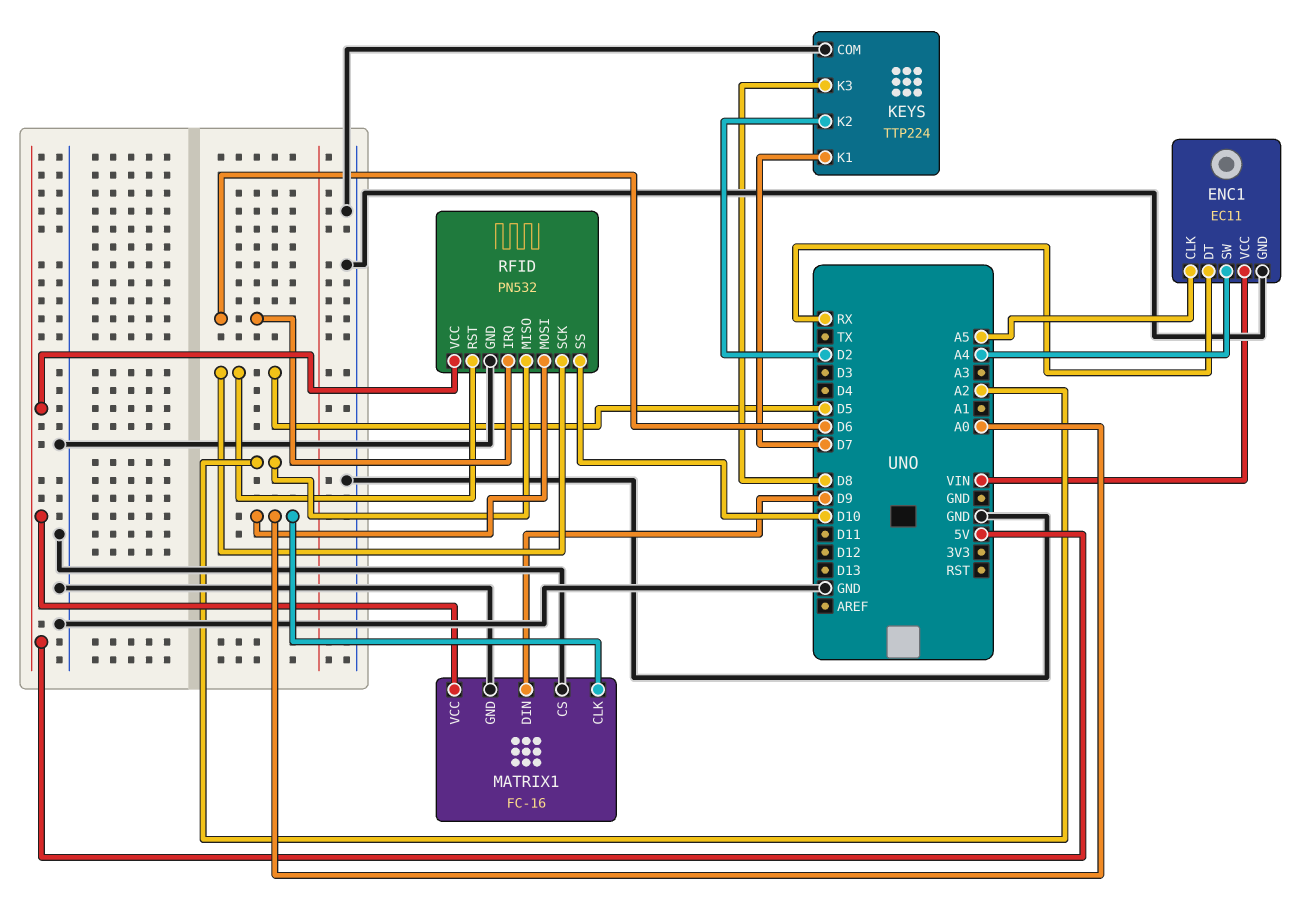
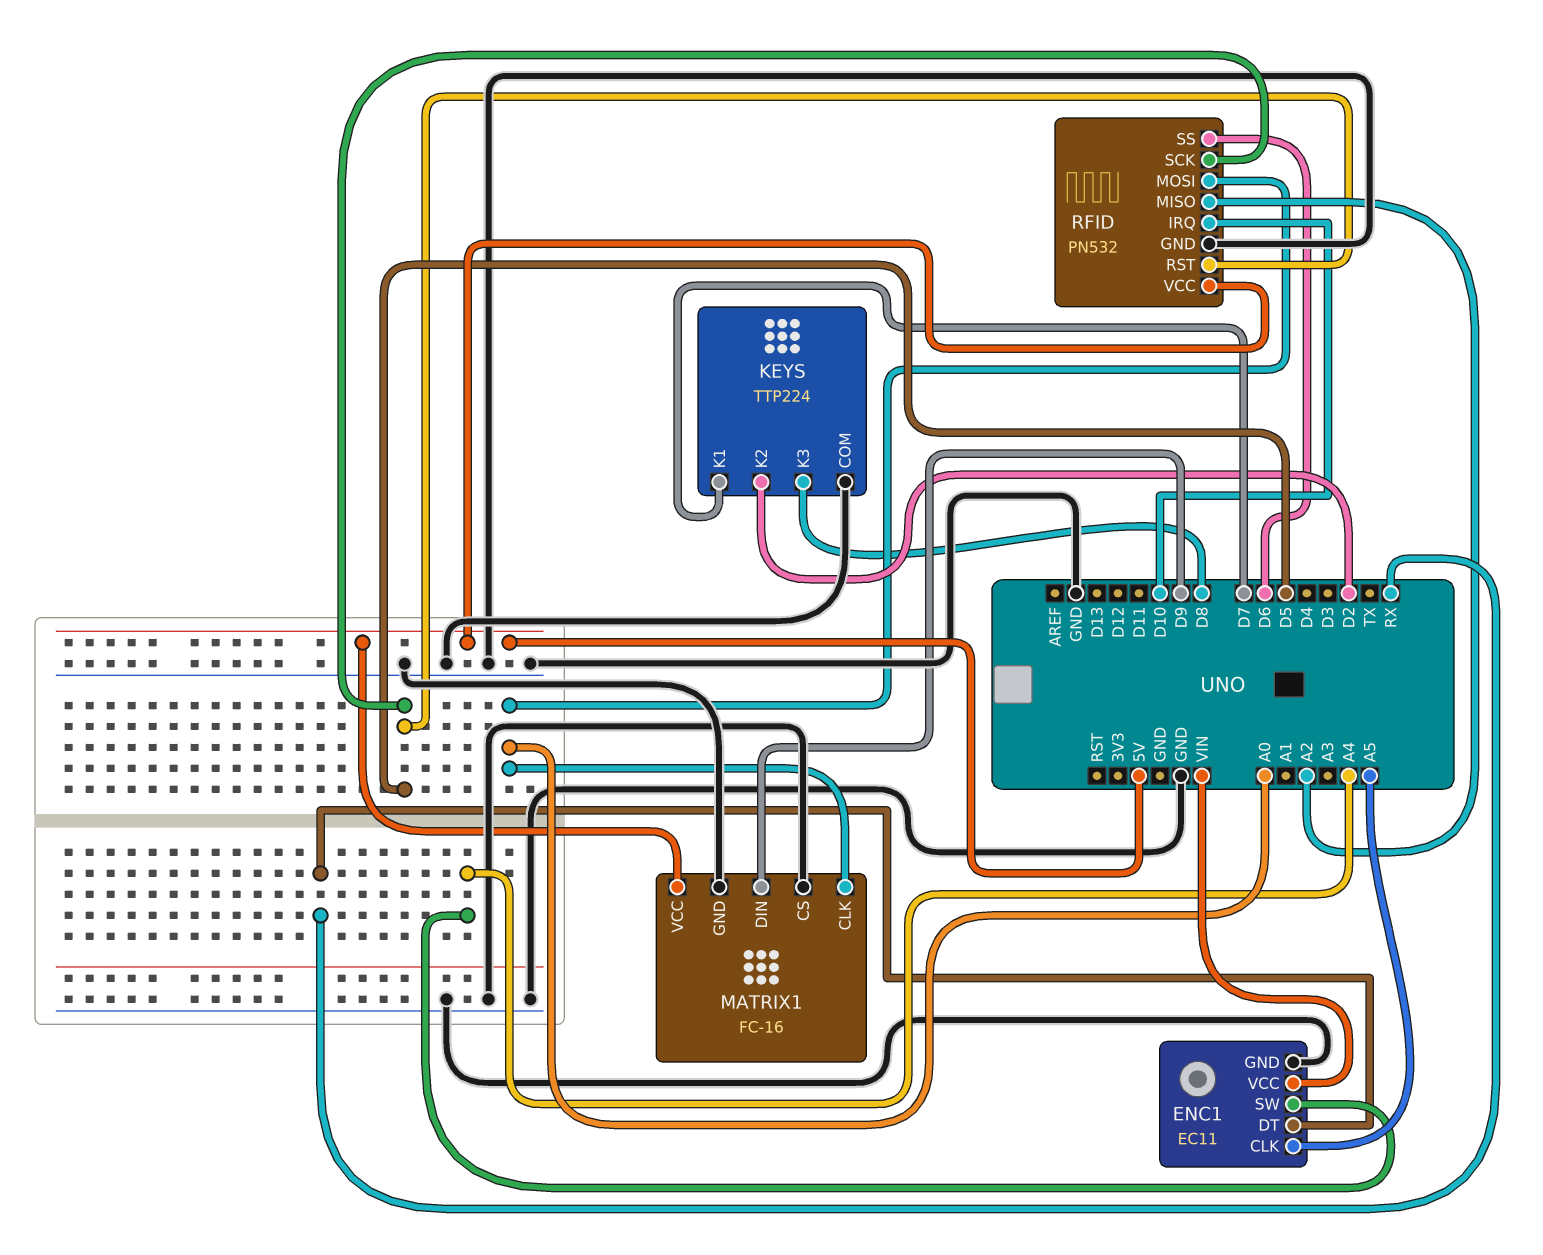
RFID pin IRQ: D6 -> D10
RFID pin SS: D10 -> D6

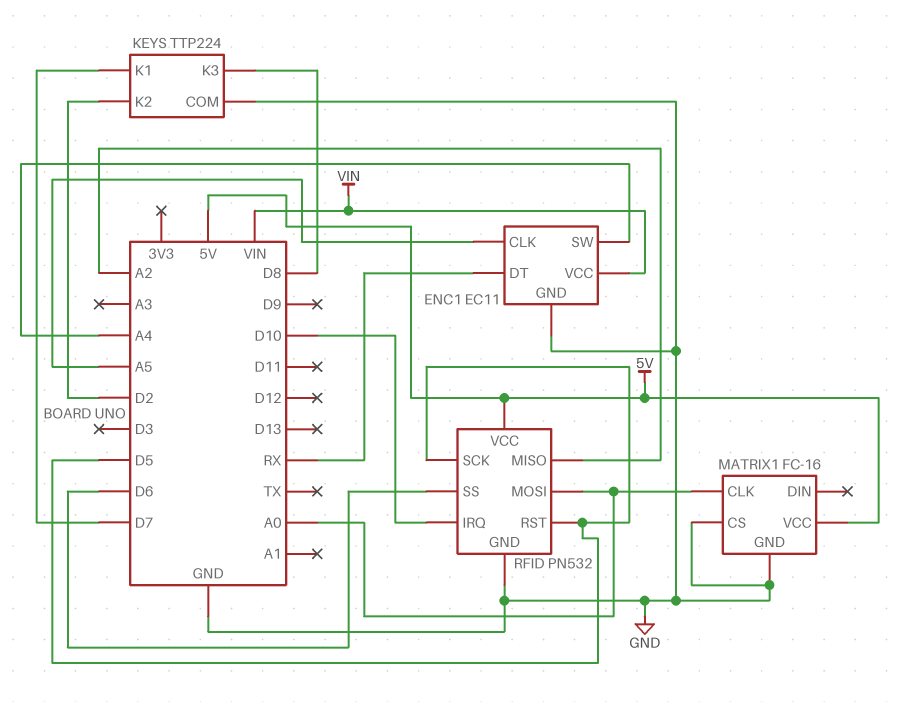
MATRIX1 pin DIN: D9 -> none

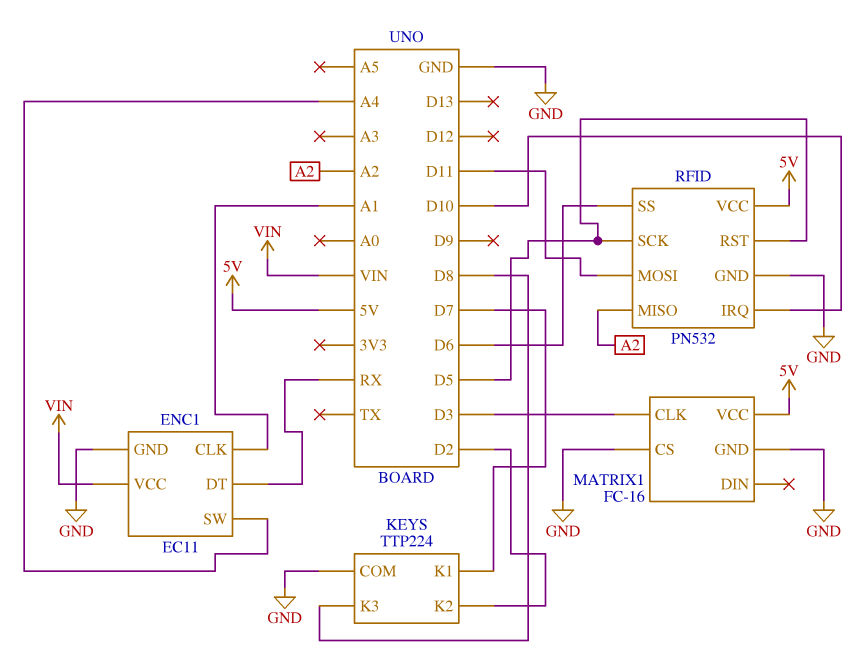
ENC1 pin CLK: A5 -> A1
MATRIX1 pin CLK: A0 -> D3
RFID pin MOSI: A0 -> D11

